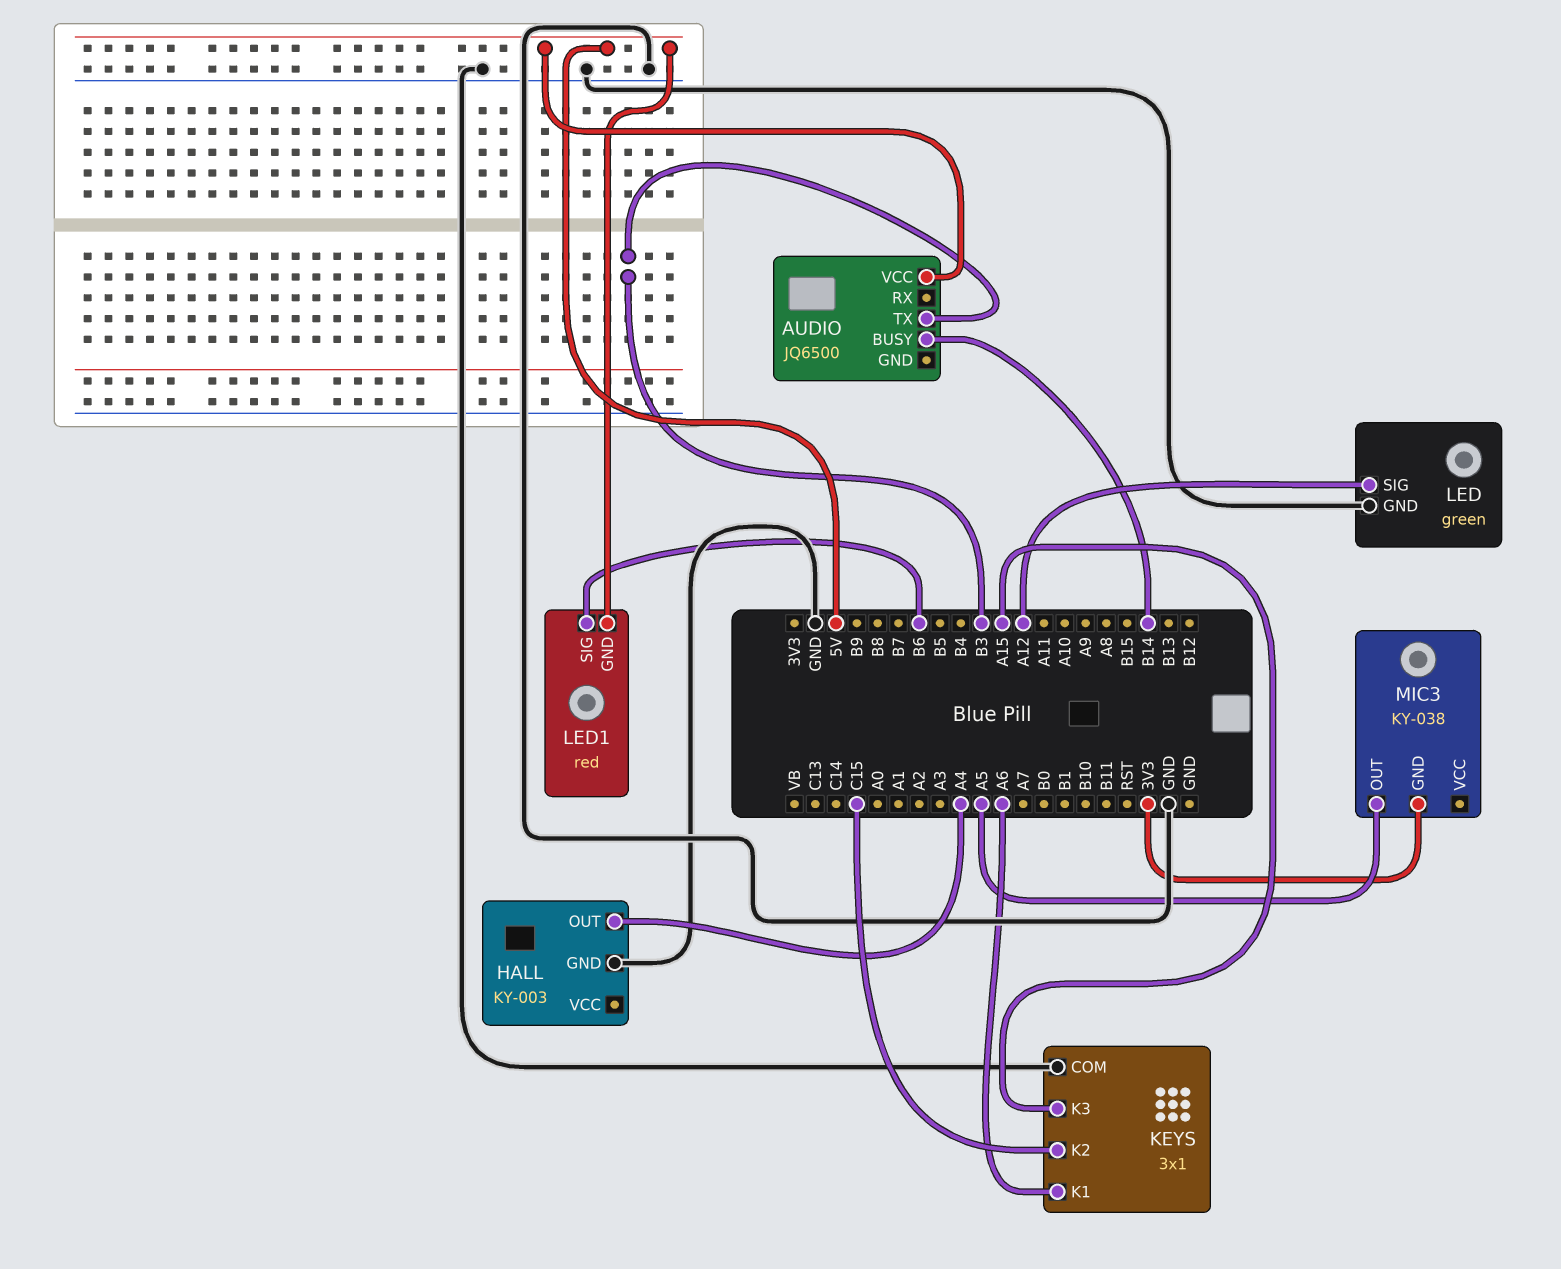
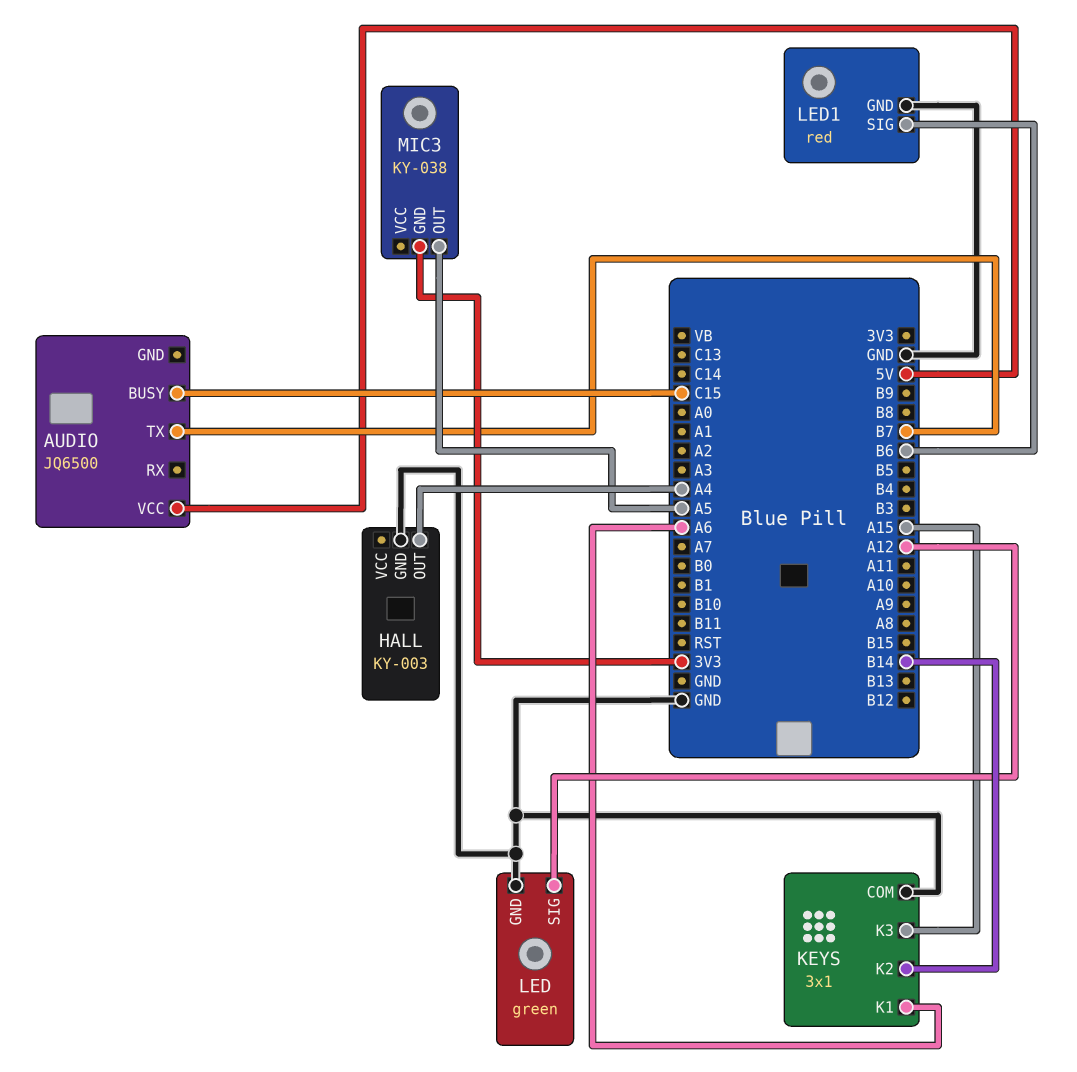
AUDIO pin BUSY: B14 -> C15
AUDIO pin TX: B3 -> B7
KEYS pin K2: C15 -> B14
LED1 pin GND: 5V -> GND

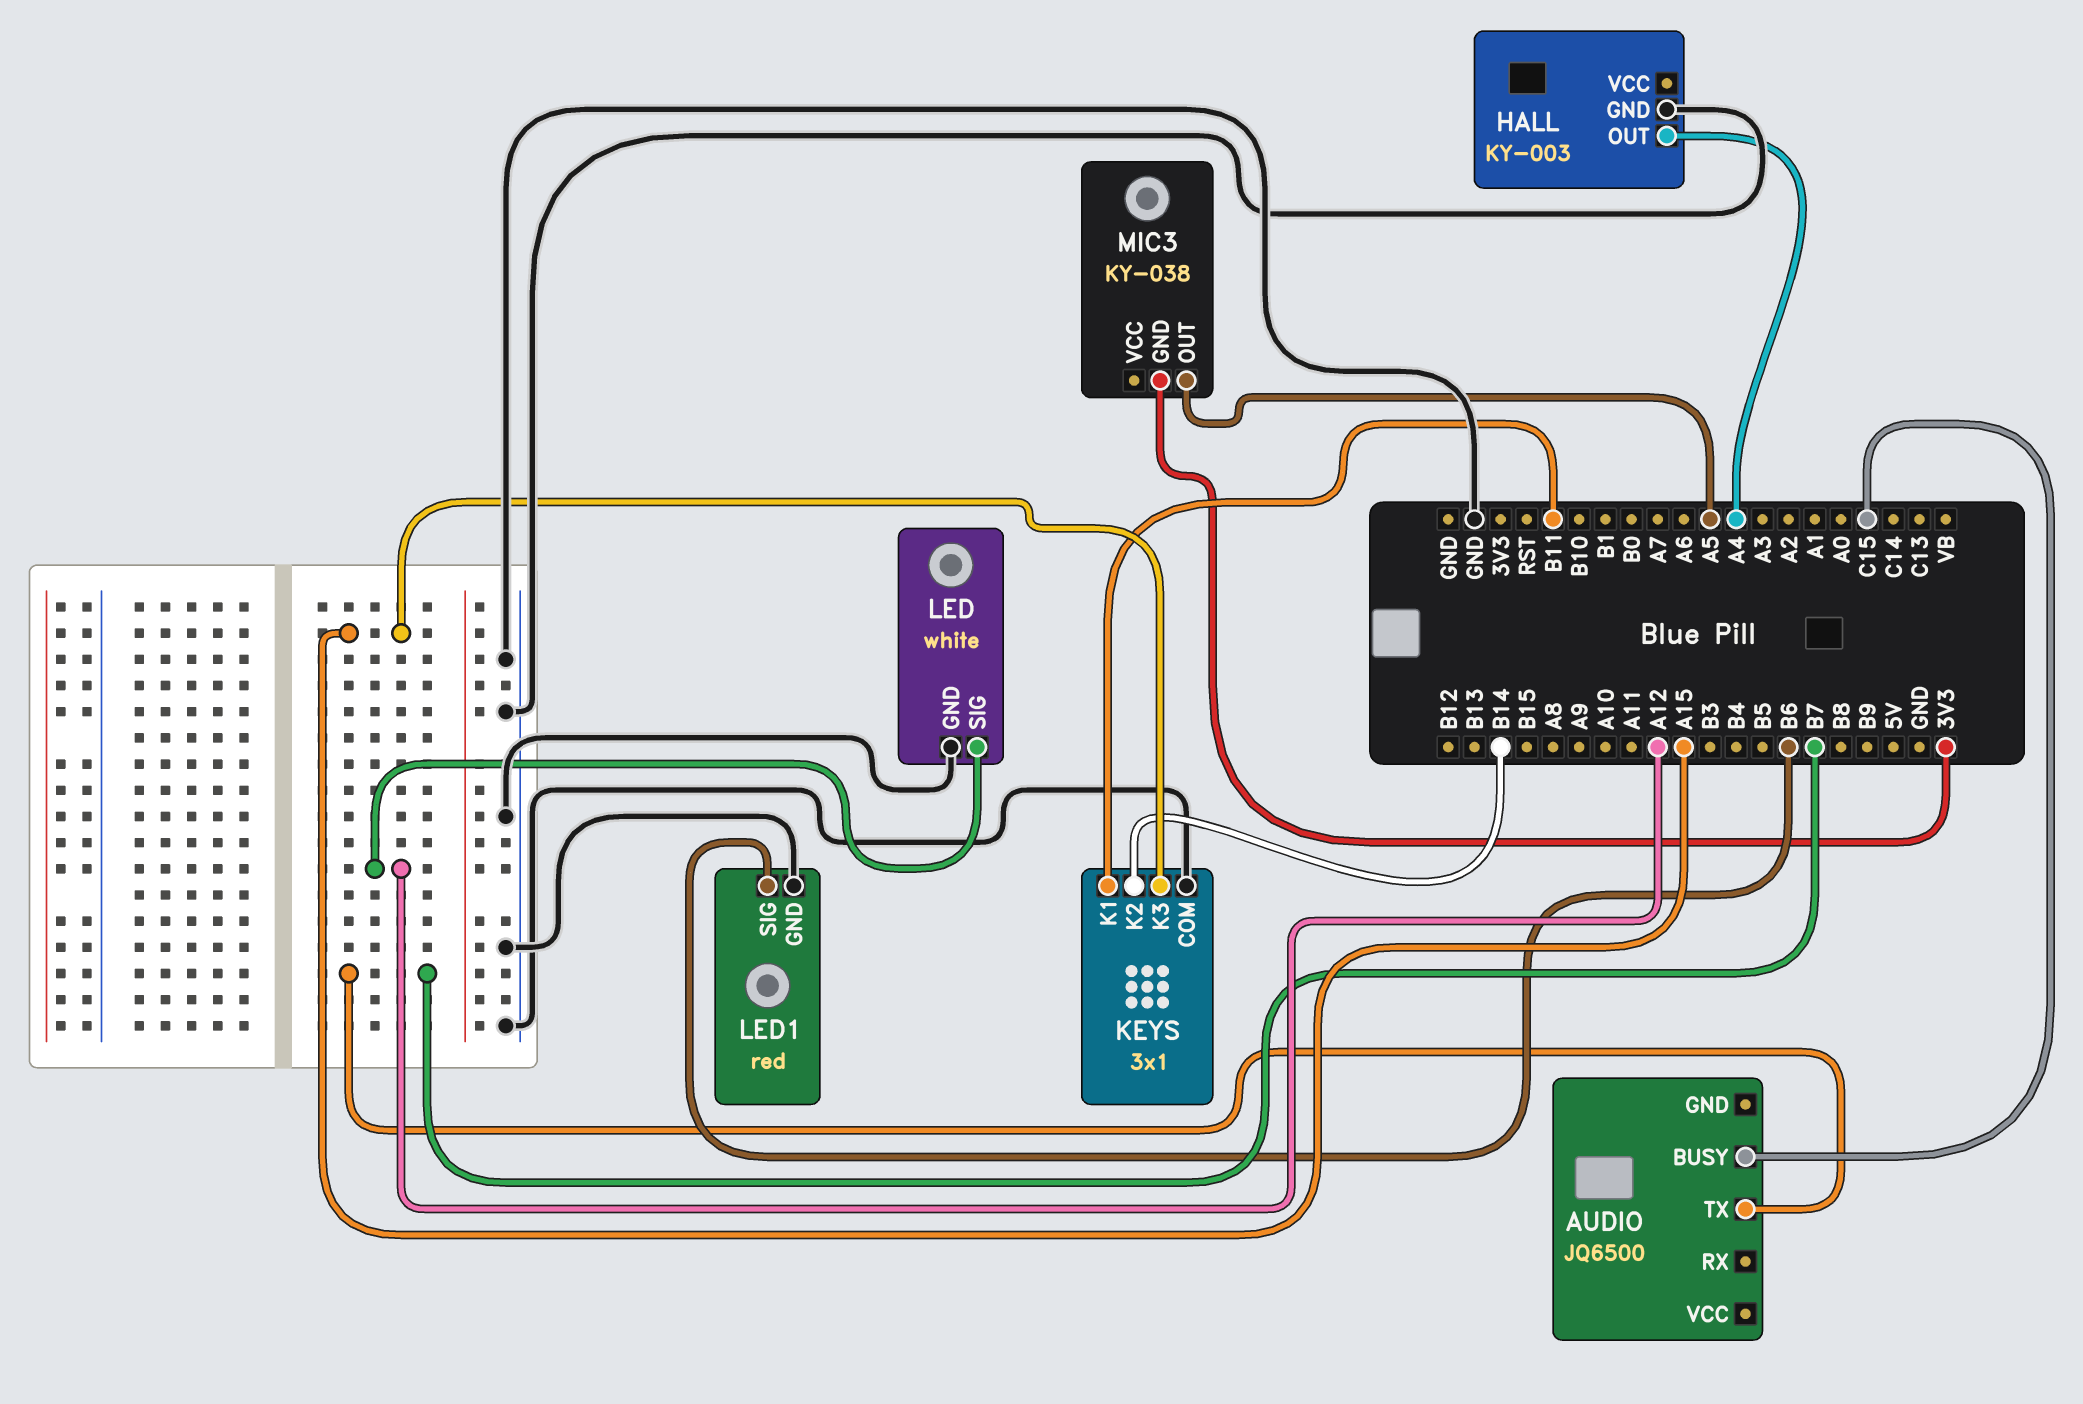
AUDIO pin VCC: 5V -> none
KEYS pin K1: A6 -> B11
LED: green -> white

